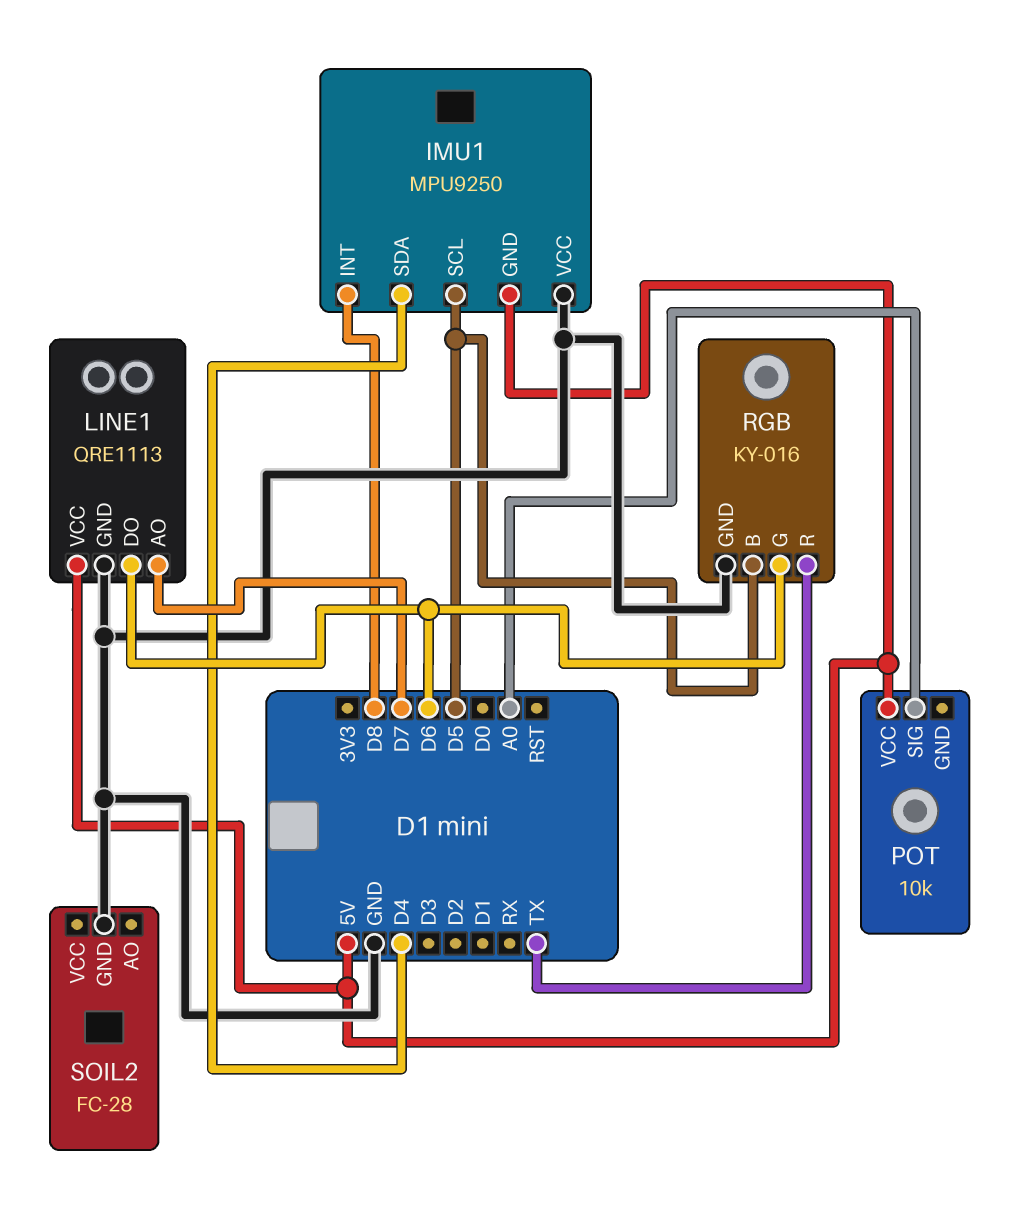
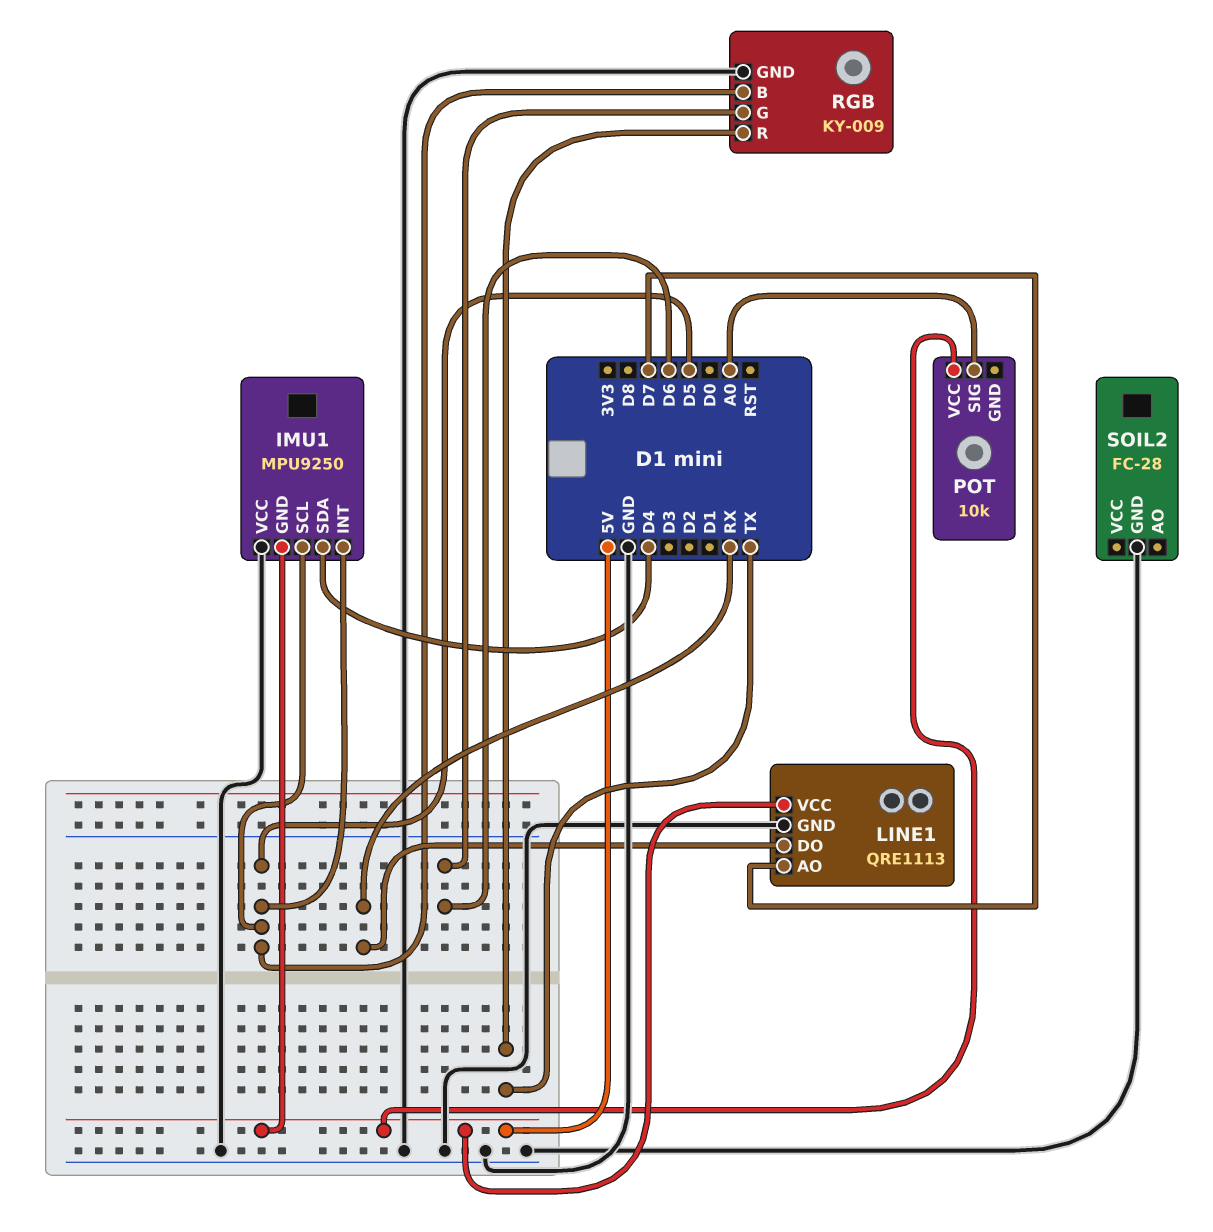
IMU1 pin INT: D8 -> D5
LINE1 pin DO: D6 -> RX
RGB: KY-016 -> KY-009

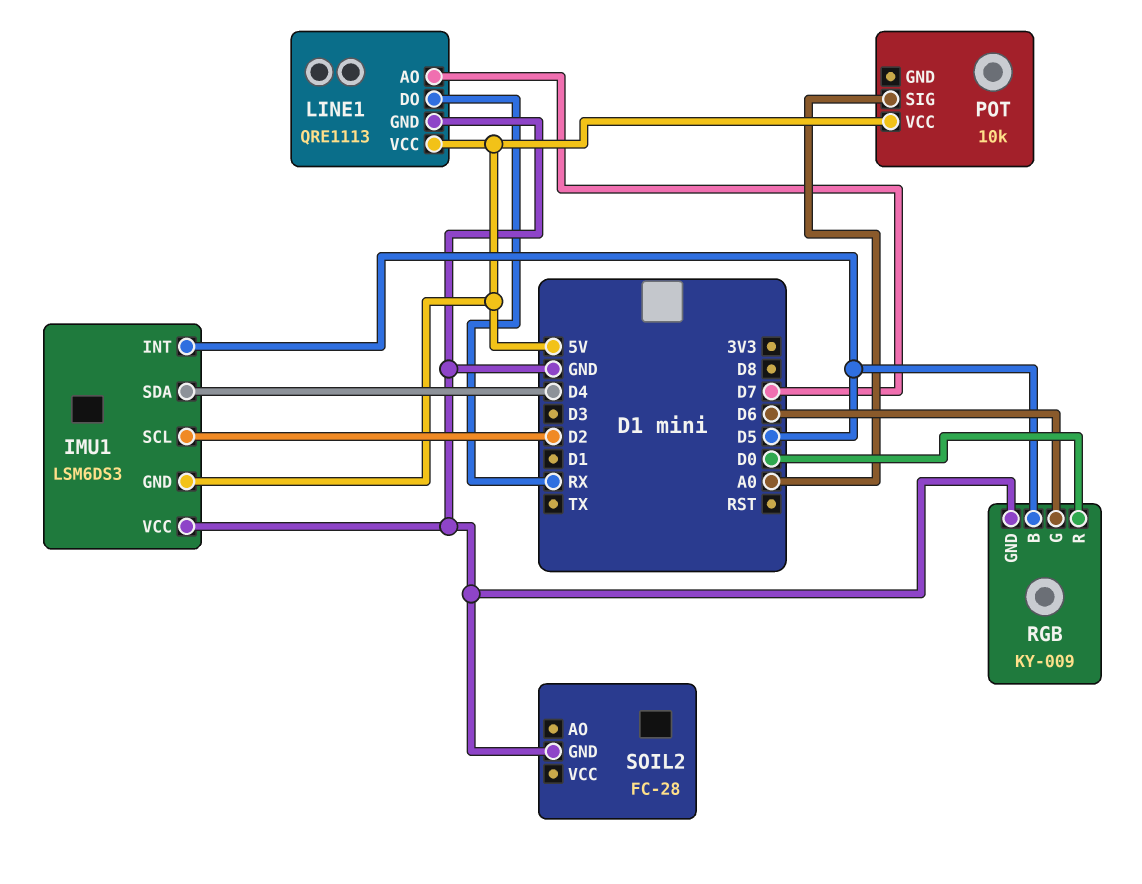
IMU1: MPU9250 -> LSM6DS3
IMU1 pin SCL: D5 -> D2
RGB pin R: TX -> D0

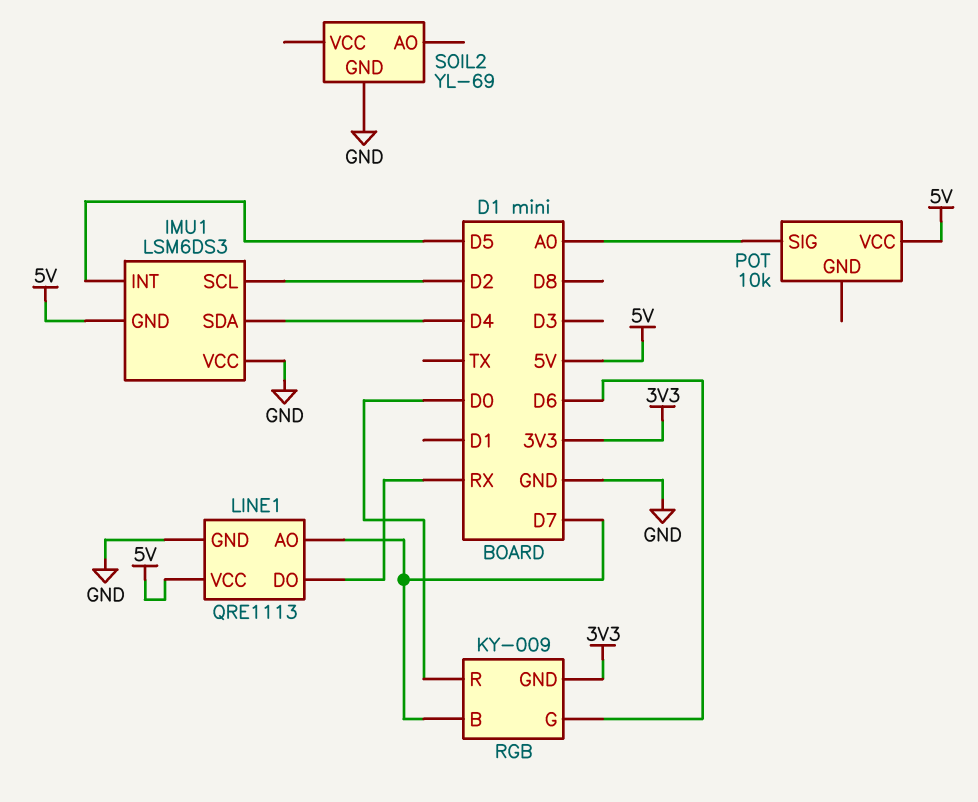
RGB pin B: D5 -> D7
RGB pin GND: GND -> 3V3
SOIL2: FC-28 -> YL-69

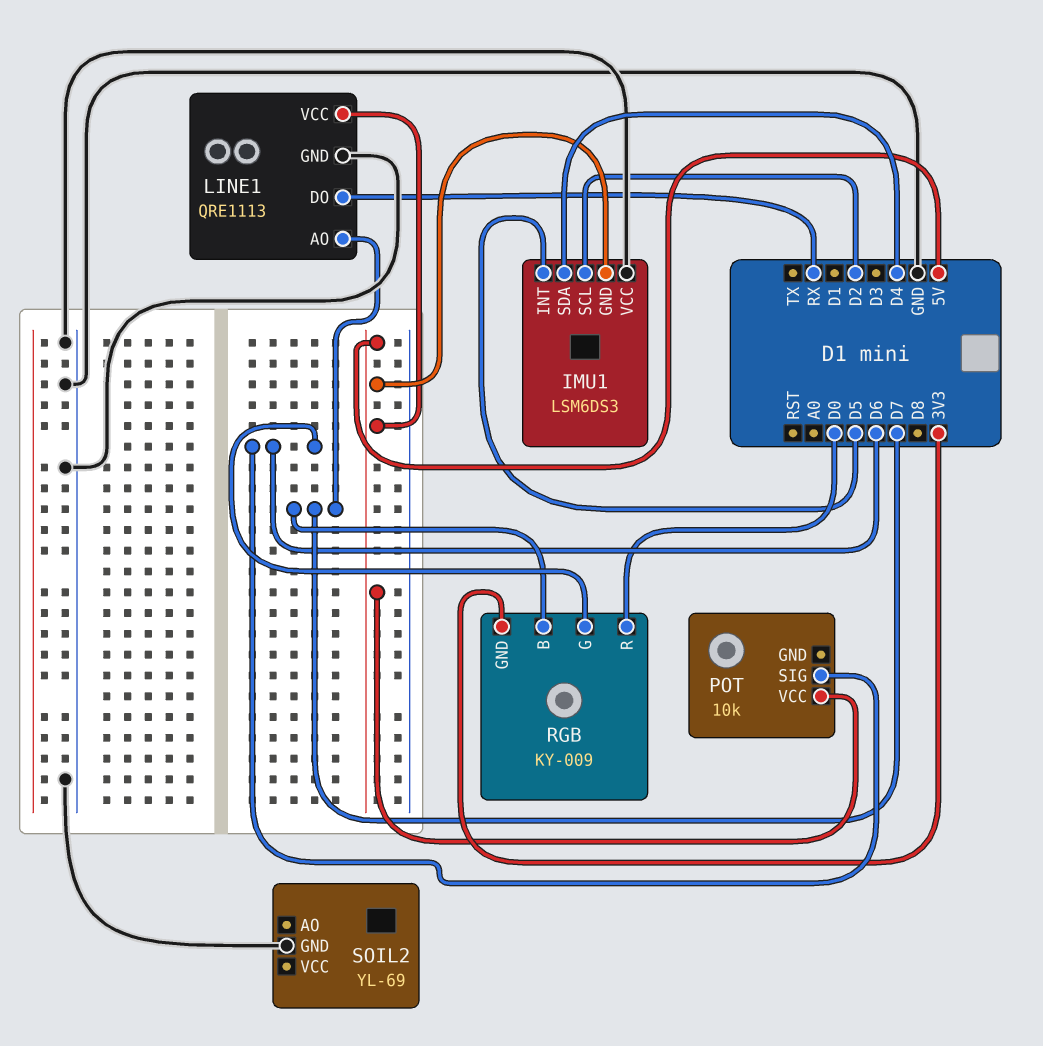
POT pin SIG: A0 -> D6

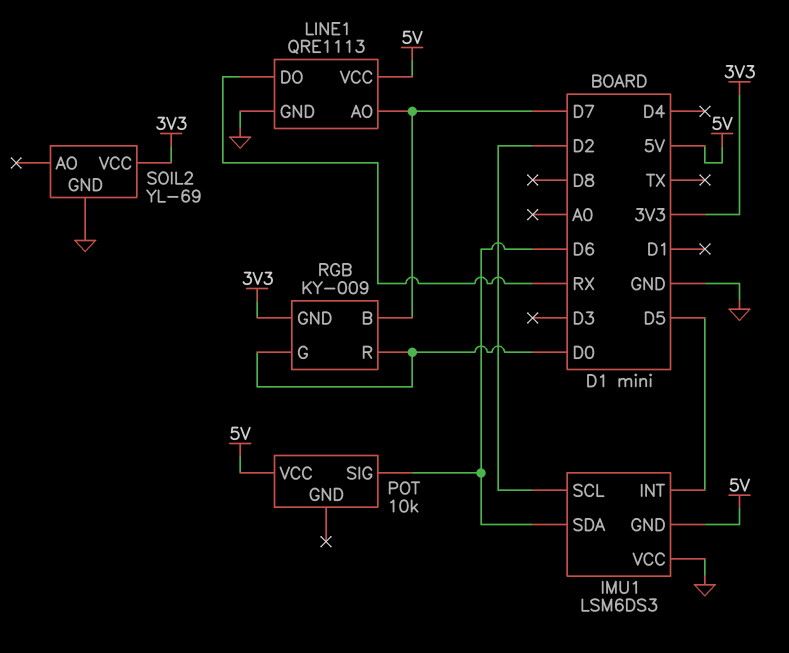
IMU1 pin SDA: D4 -> D6
RGB pin G: D6 -> D0
SOIL2 pin VCC: none -> 3V3

